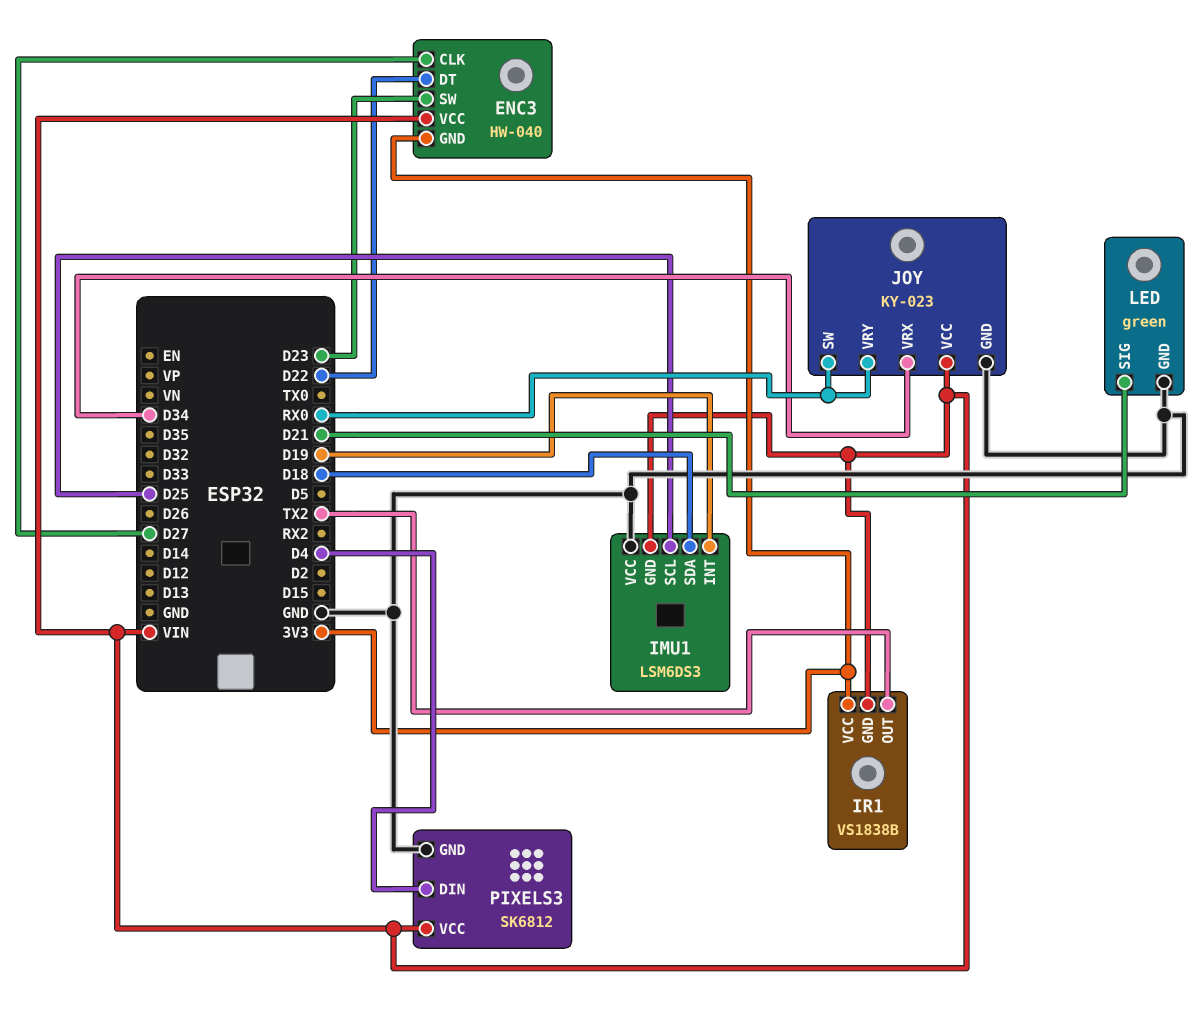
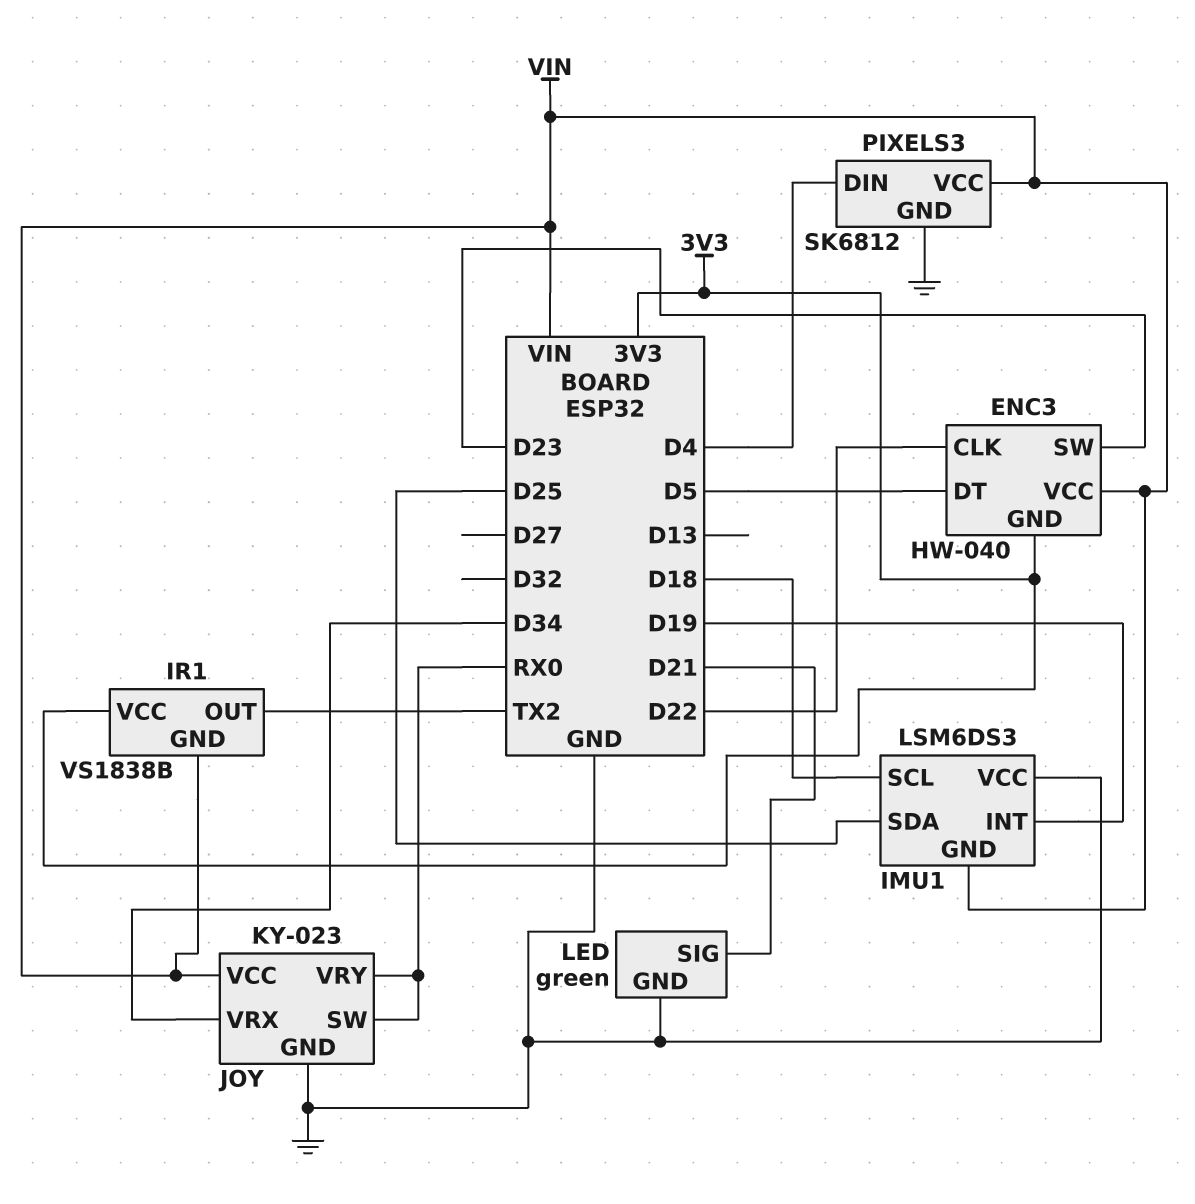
ENC3 pin CLK: D27 -> D22
ENC3 pin DT: D22 -> D5
IMU1 pin SCL: D25 -> D18
IMU1 pin SDA: D18 -> D25

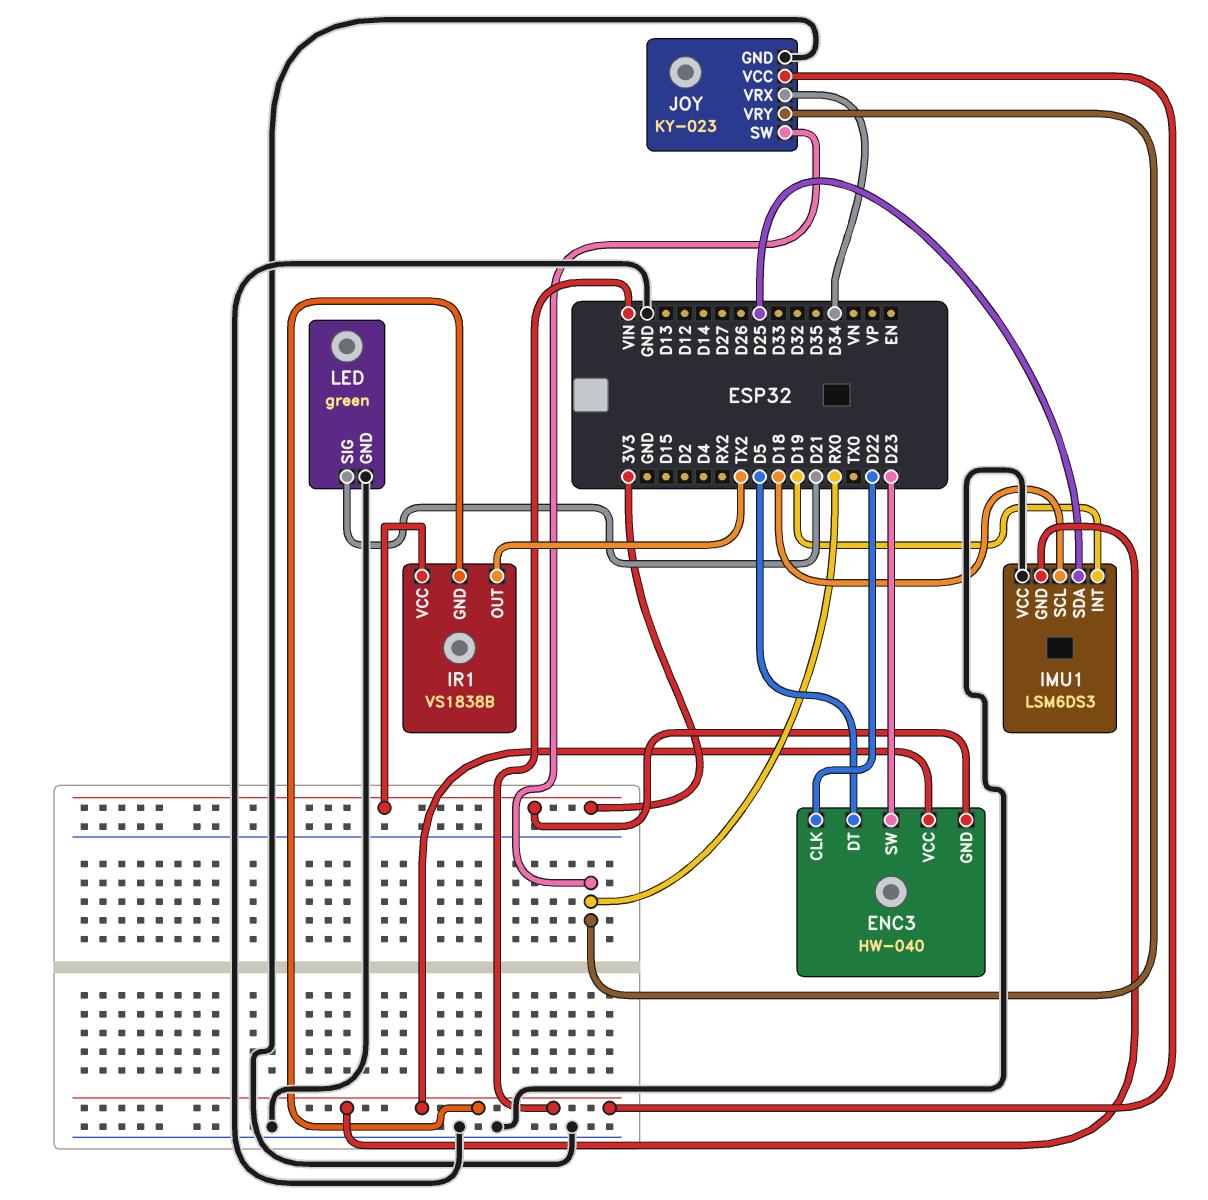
PIXELS3: SK6812 -> none
PIXELS3 pin DIN: D4 -> none
PIXELS3 pin GND: GND -> none
PIXELS3 pin VCC: VIN -> none

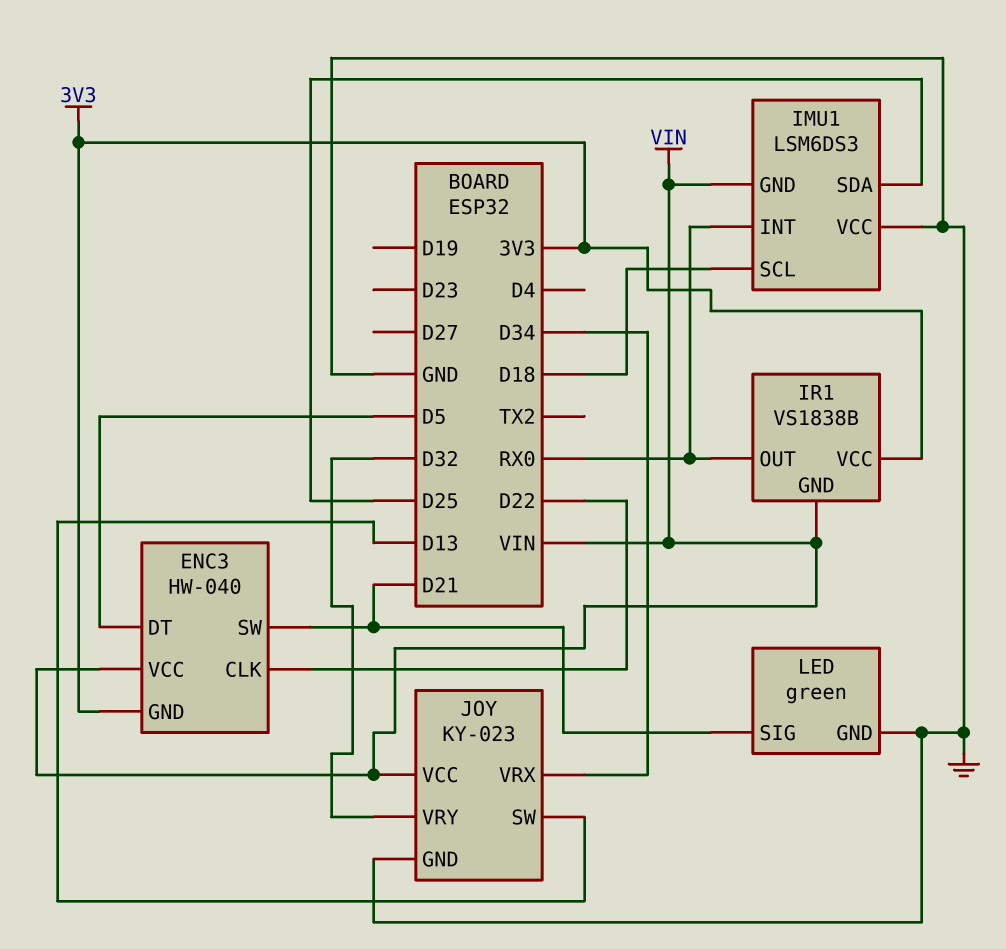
ENC3 pin SW: D23 -> D21
IMU1 pin INT: D19 -> RX0
IR1 pin OUT: TX2 -> RX0
JOY pin SW: RX0 -> D13
JOY pin VRY: RX0 -> D32

